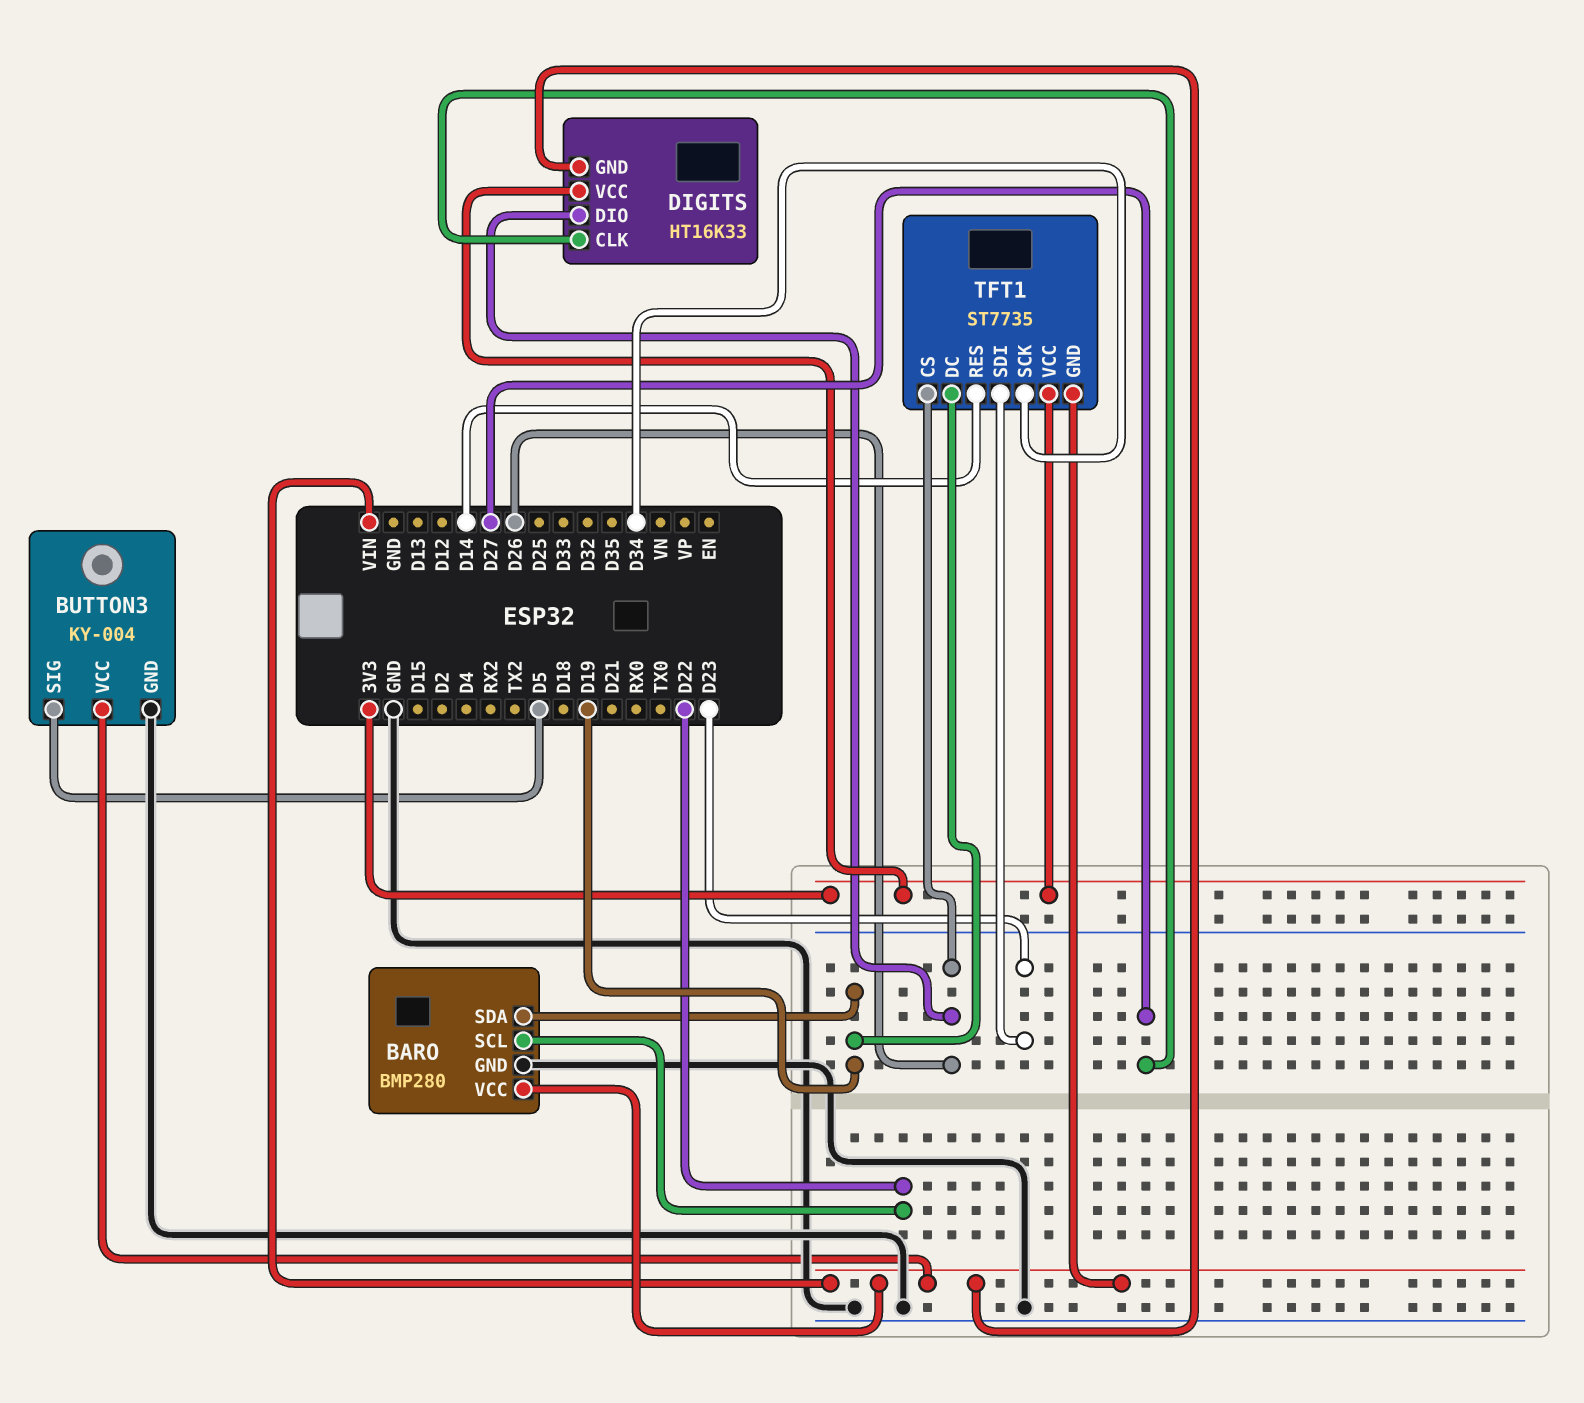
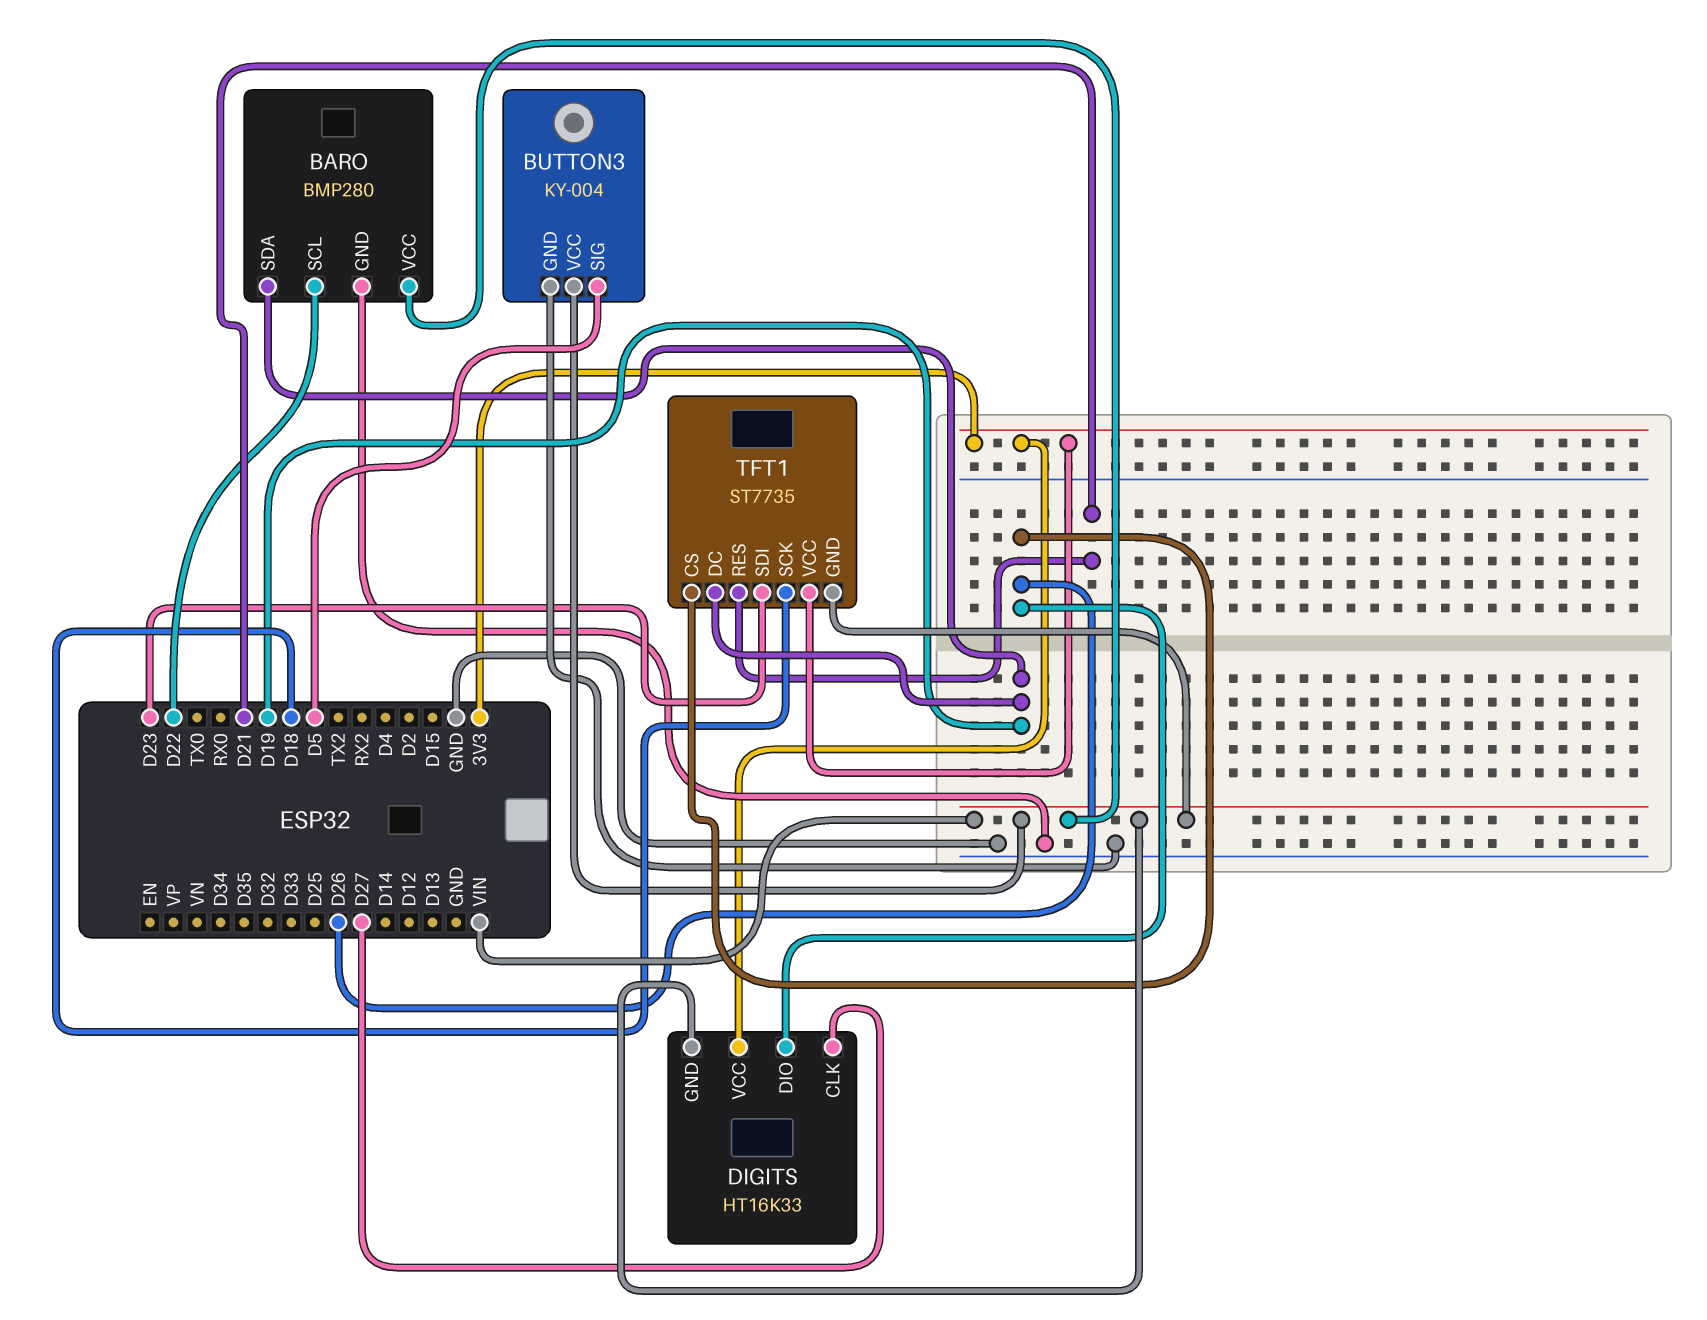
TFT1 pin RES: D14 -> D21
TFT1 pin SCK: D34 -> D18

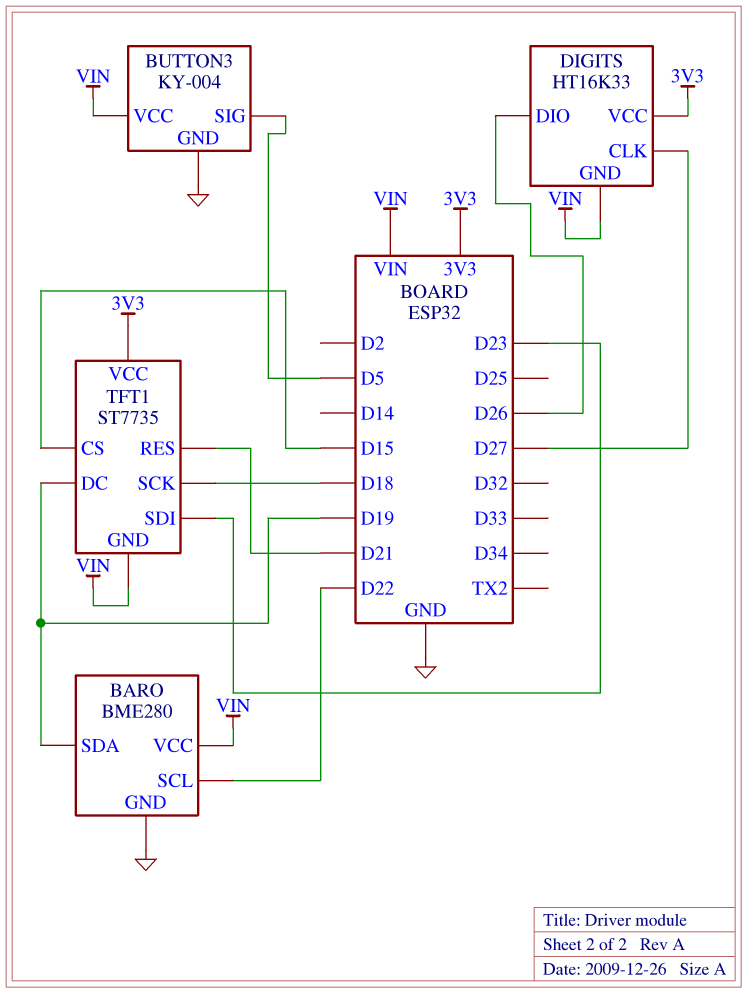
BARO: BMP280 -> BME280
TFT1 pin CS: D26 -> D15

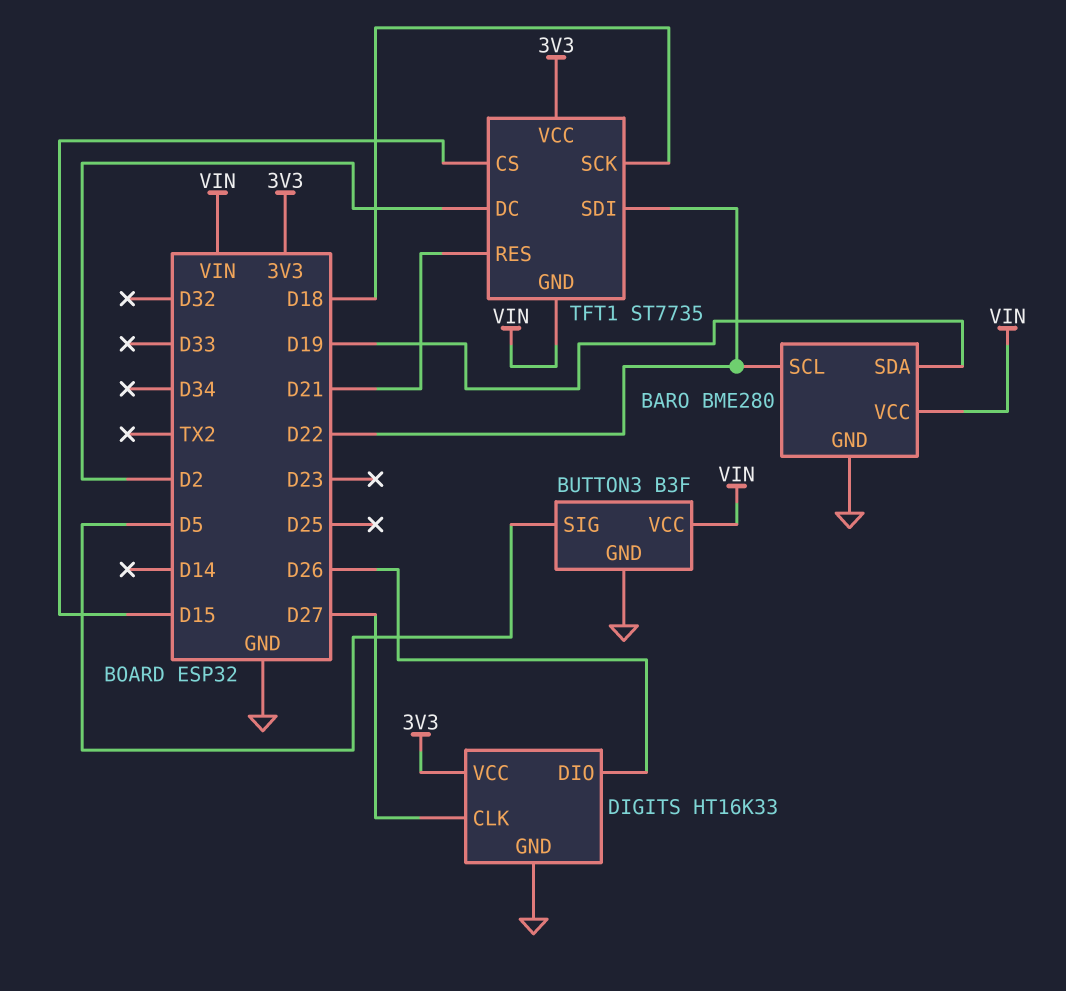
BUTTON3: KY-004 -> B3F
DIGITS pin GND: VIN -> GND
TFT1 pin DC: D19 -> D2
TFT1 pin SDI: D23 -> D22

